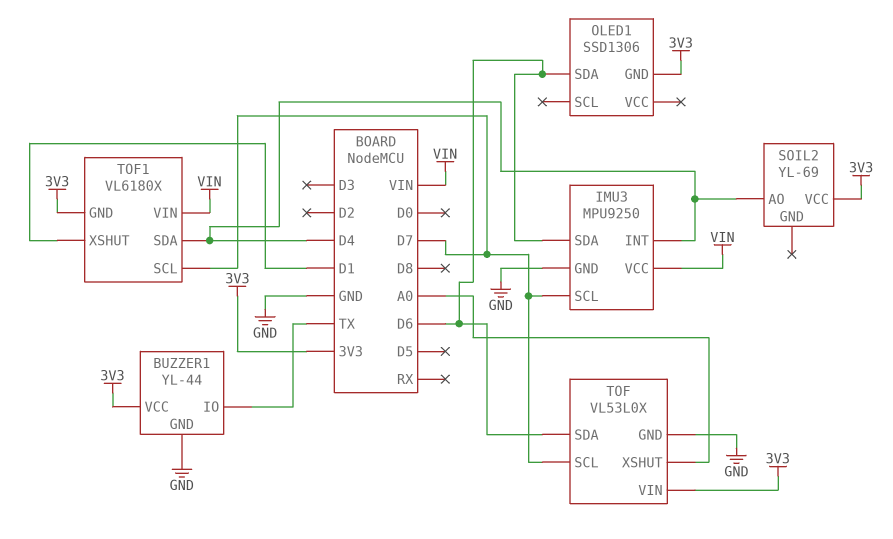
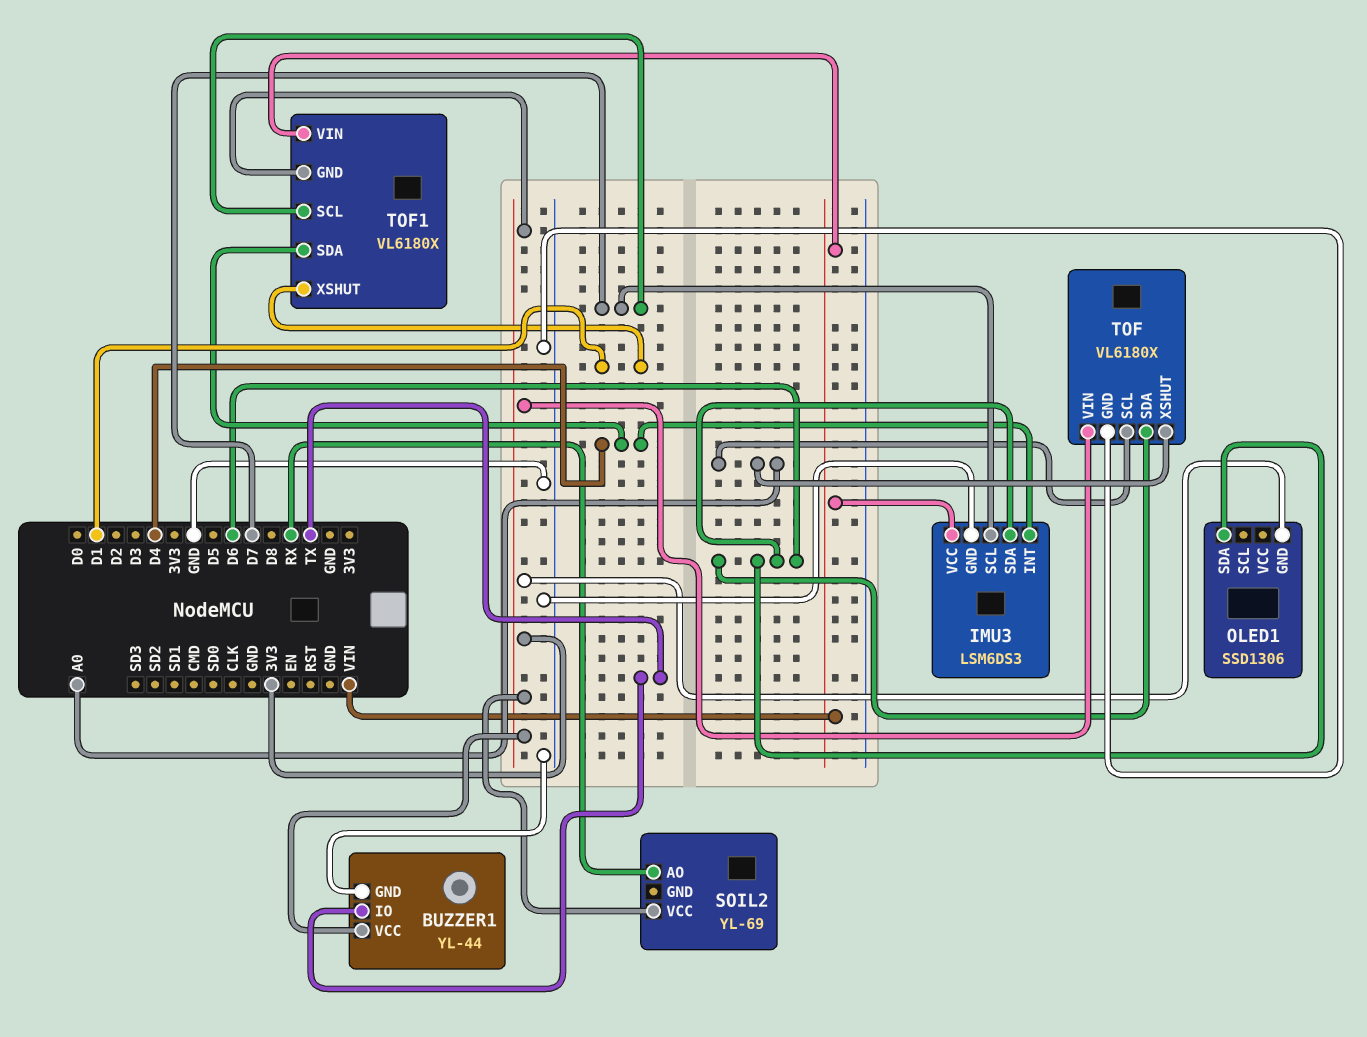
IMU3: MPU9250 -> LSM6DS3
SOIL2 pin AO: D4 -> RX
TOF: VL53L0X -> VL6180X
TOF pin SCL: D7 -> A0

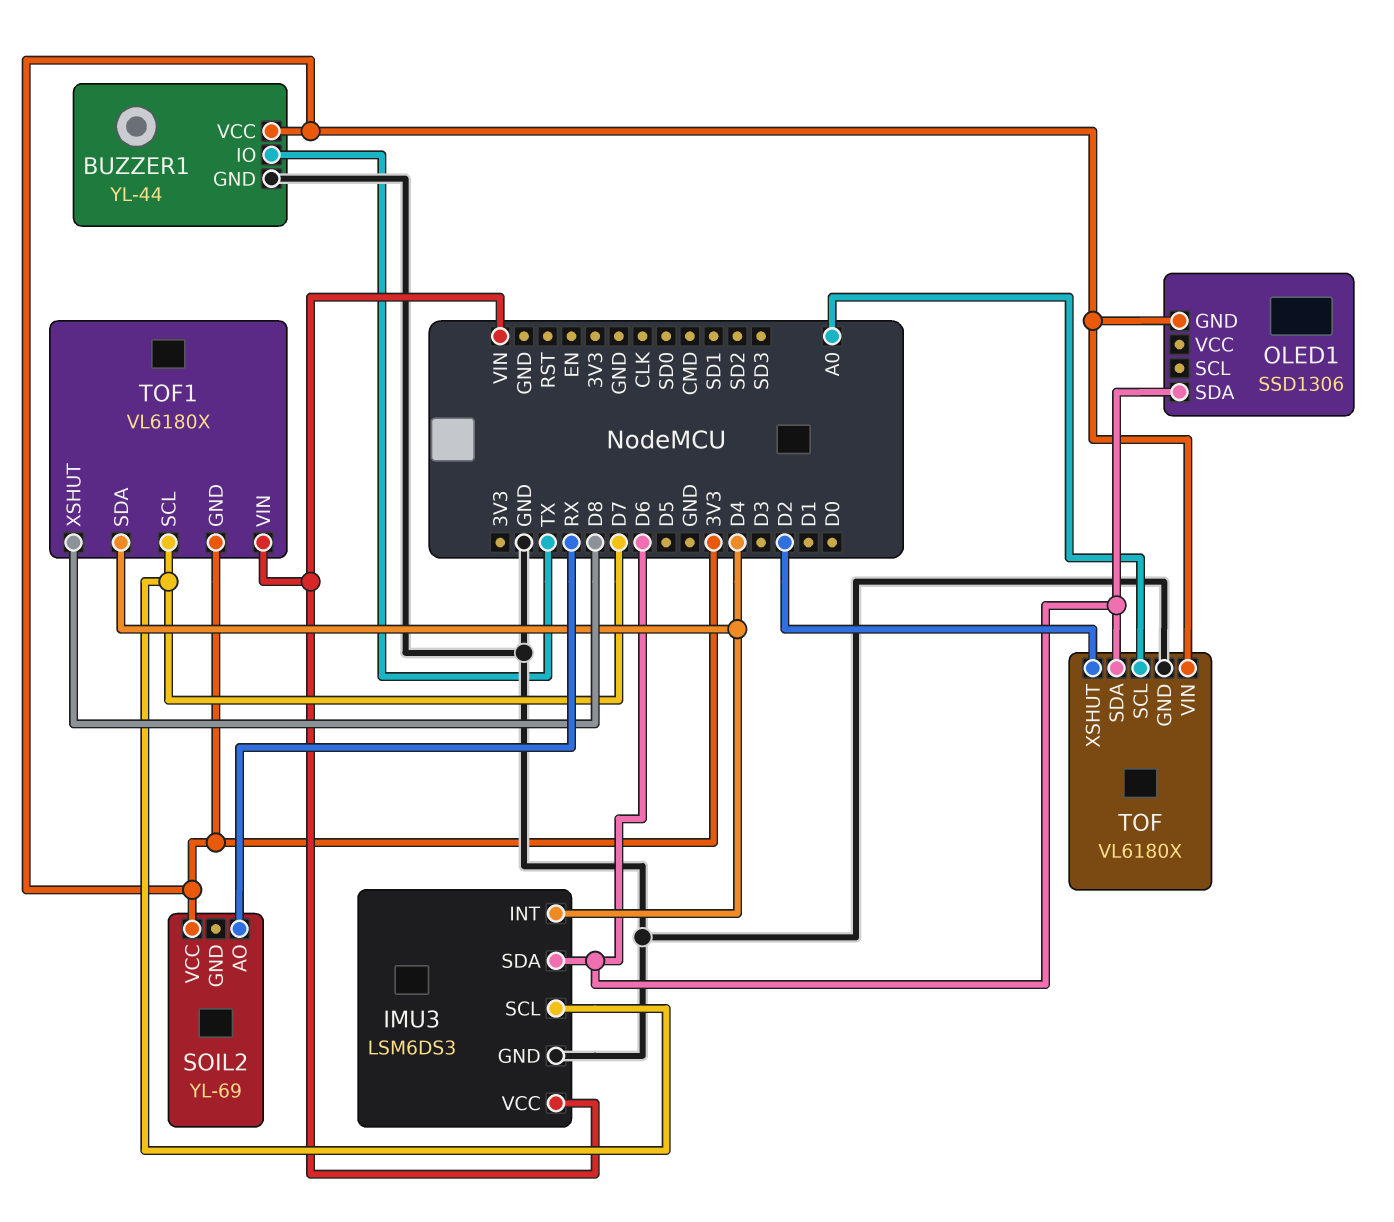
TOF pin XSHUT: A0 -> D2
TOF1 pin XSHUT: D1 -> D8

